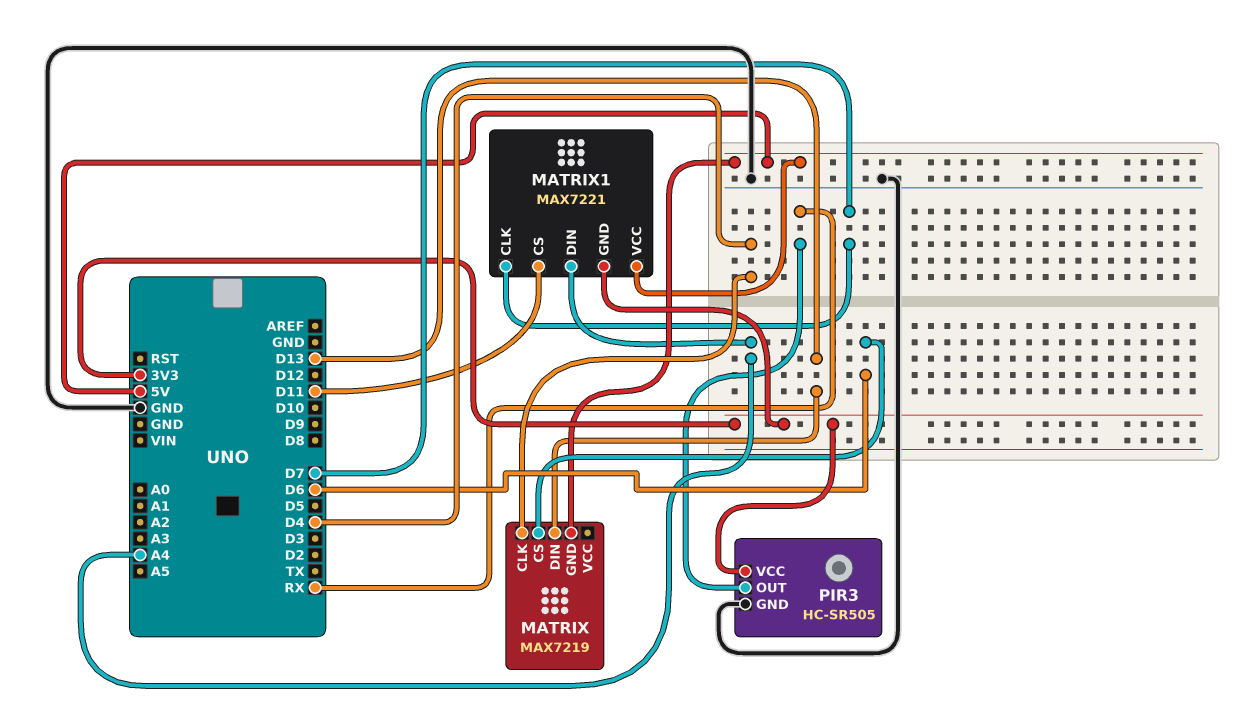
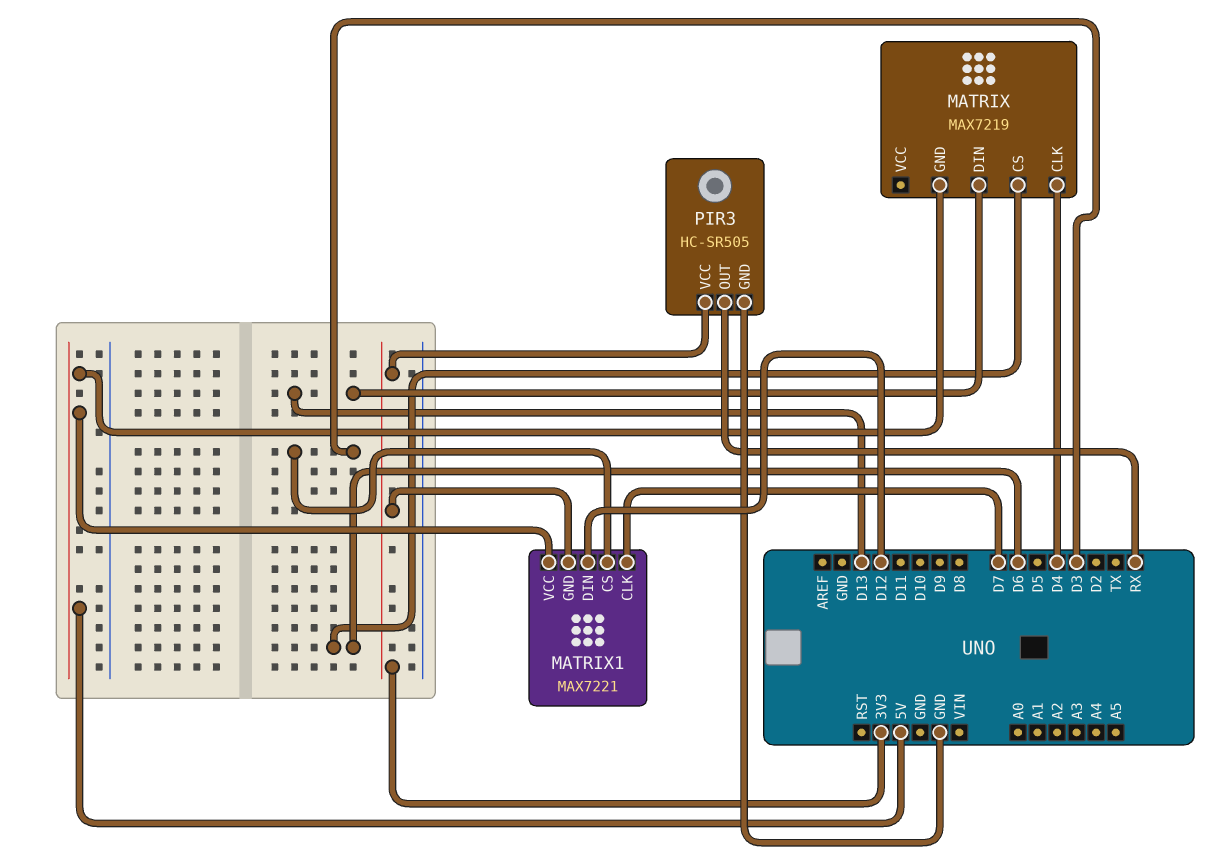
MATRIX1 pin CS: D11 -> D3
MATRIX1 pin DIN: A4 -> D12

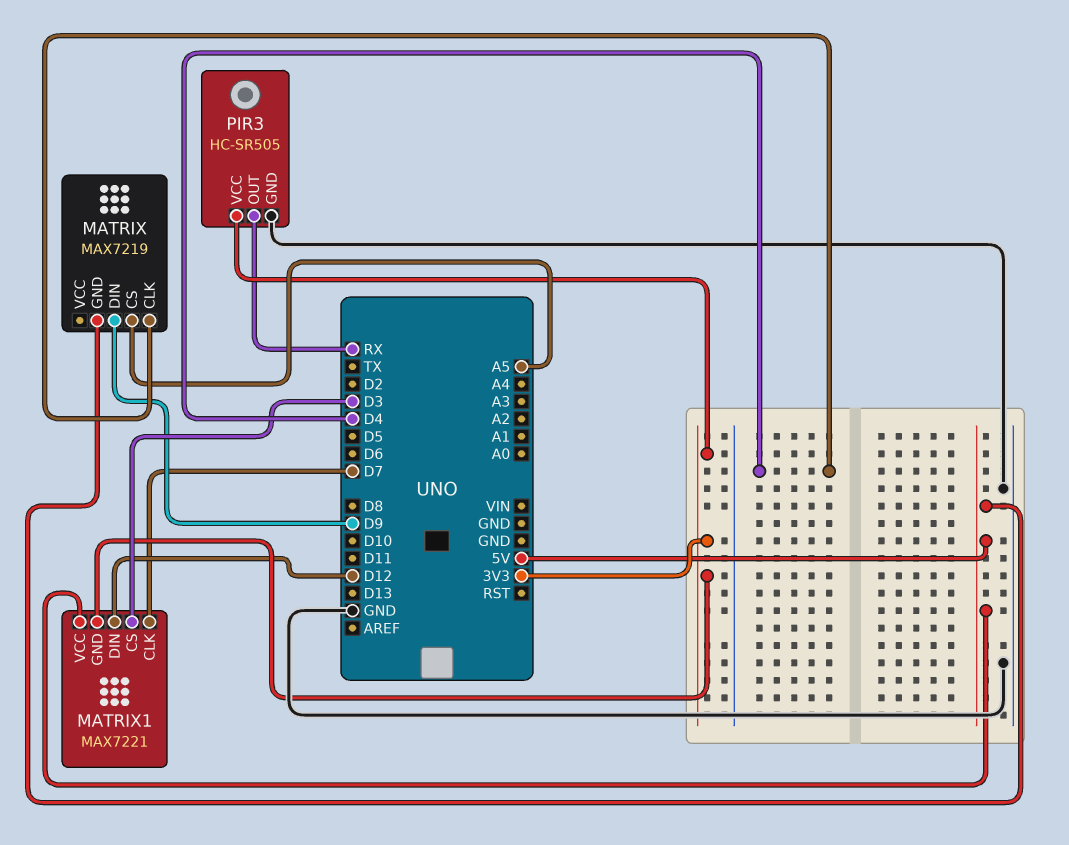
MATRIX pin CS: D6 -> A5
MATRIX pin DIN: D13 -> D9

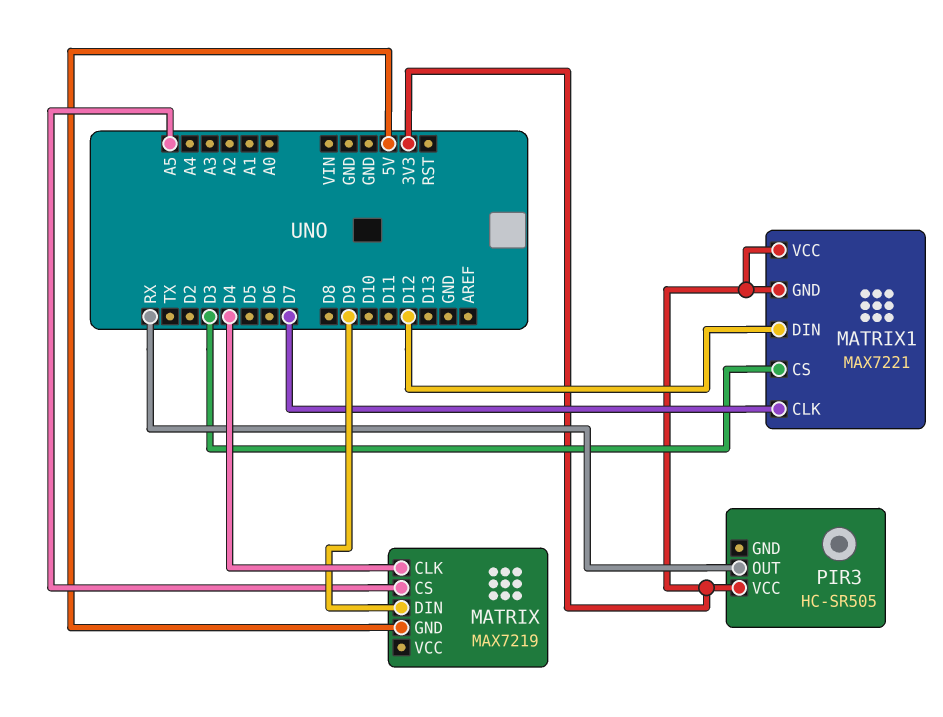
MATRIX1 pin VCC: 5V -> 3V3
PIR3 pin GND: GND -> none

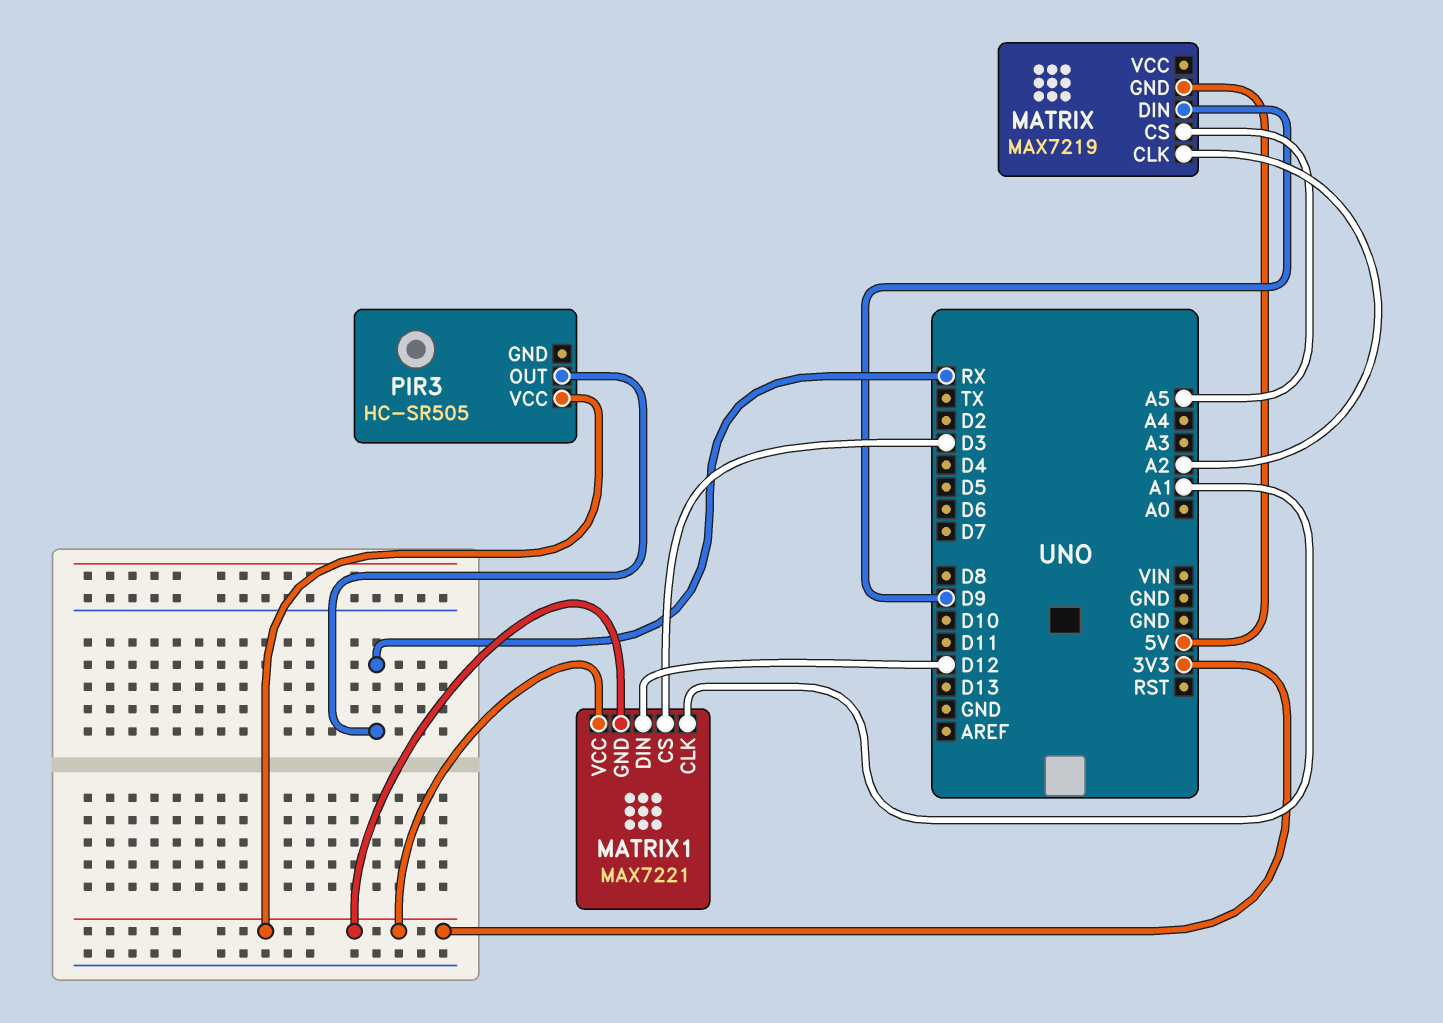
MATRIX pin CLK: D4 -> A2
MATRIX1 pin CLK: D7 -> A1

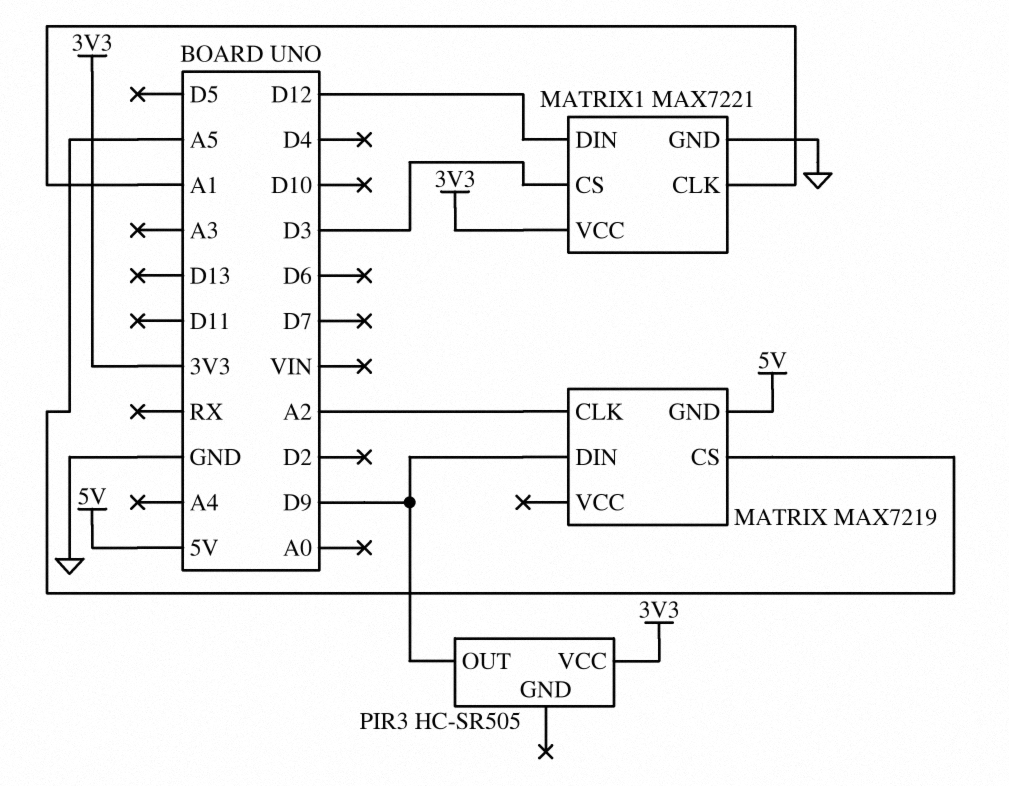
MATRIX1 pin GND: 3V3 -> GND
PIR3 pin OUT: RX -> D9

